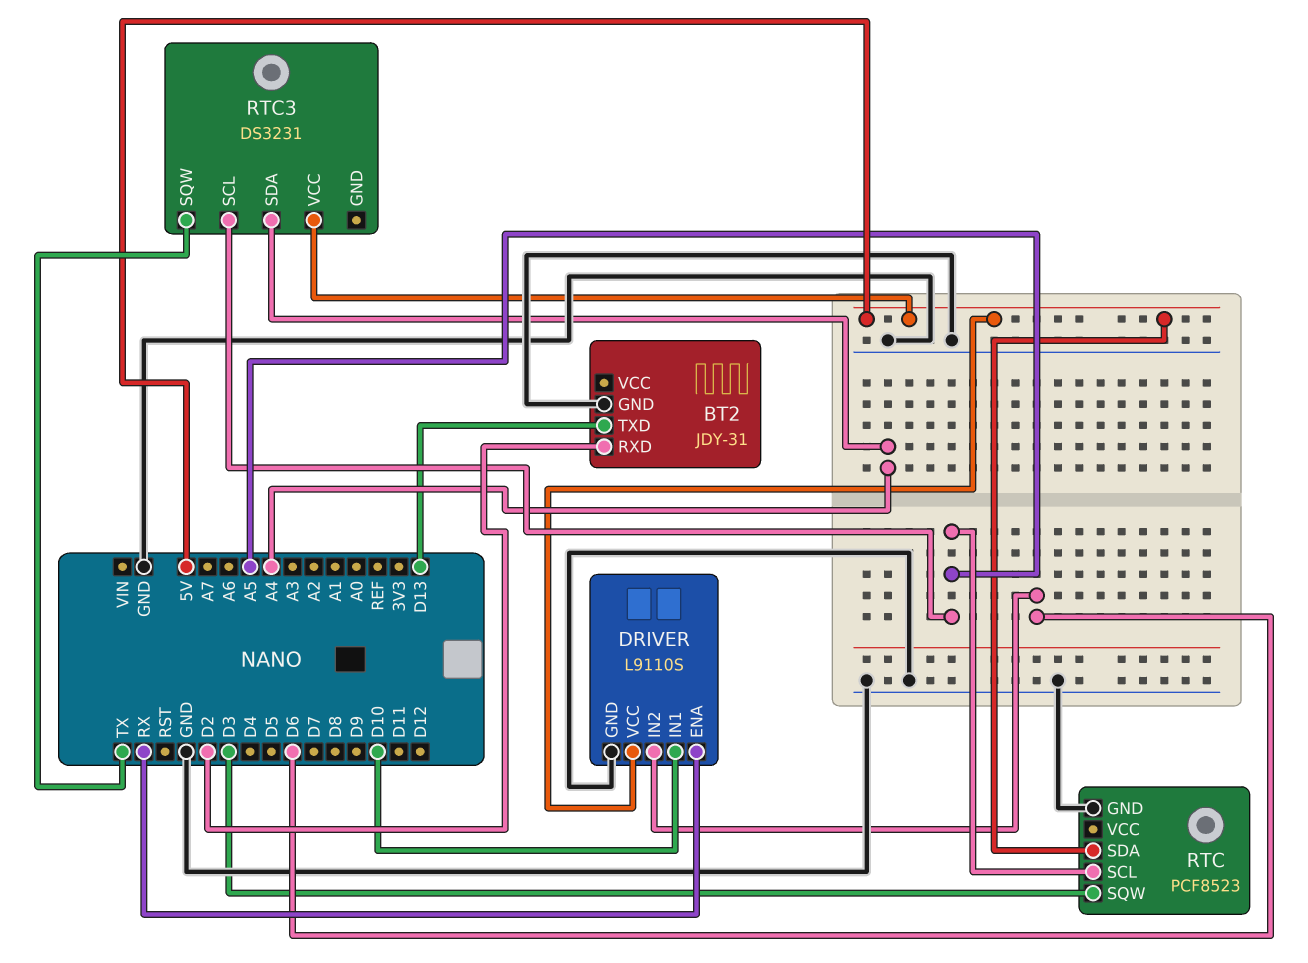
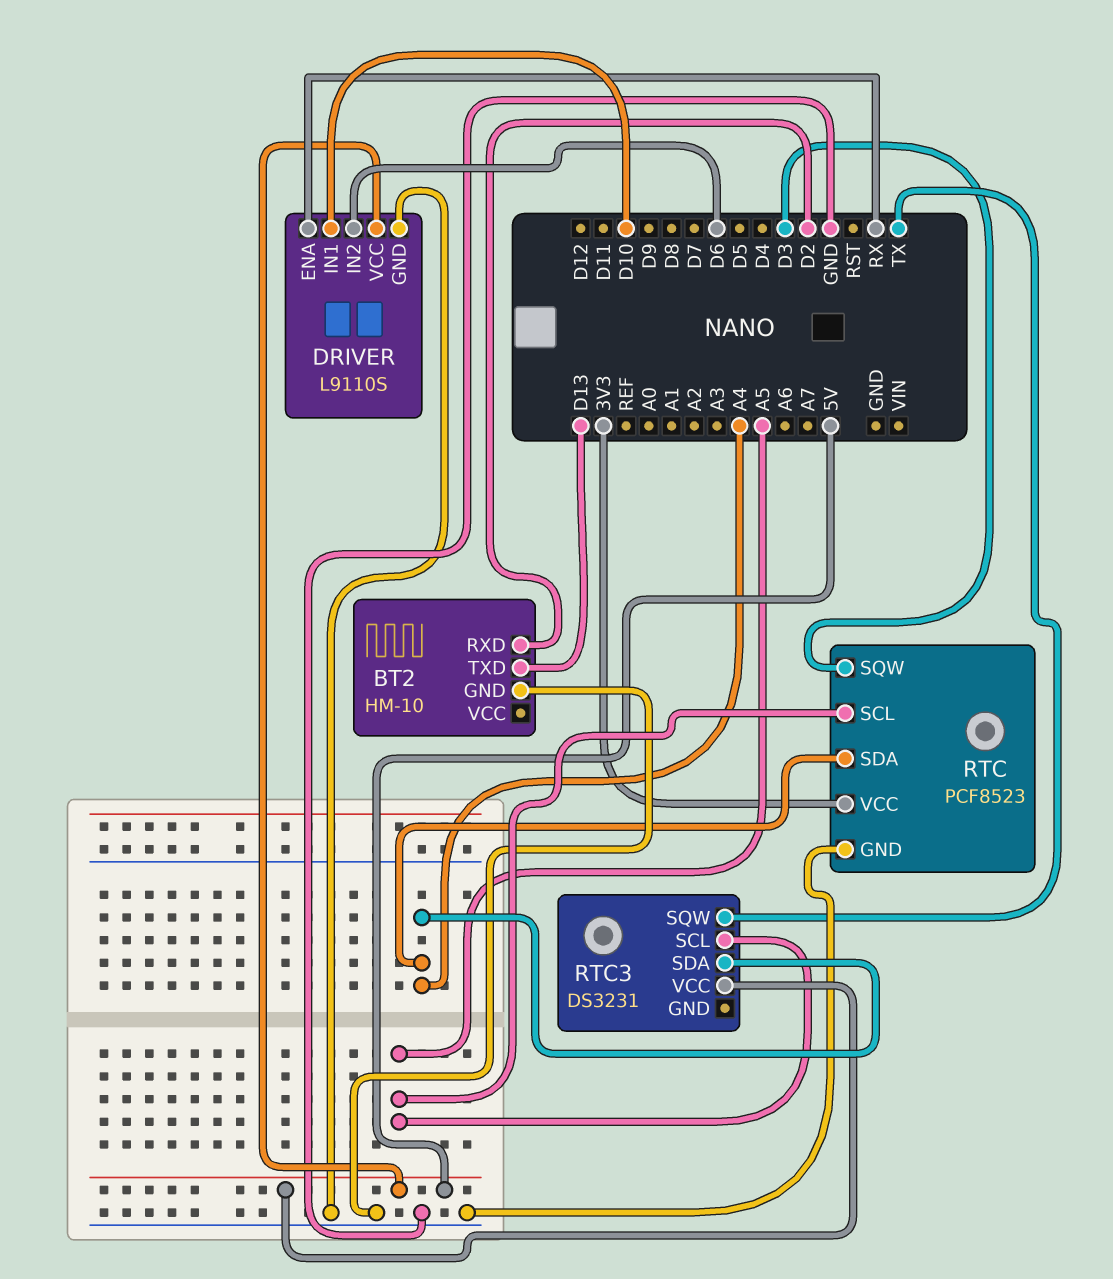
BT2: JDY-31 -> HM-10
RTC pin SDA: 5V -> A4
RTC pin VCC: none -> 3V3

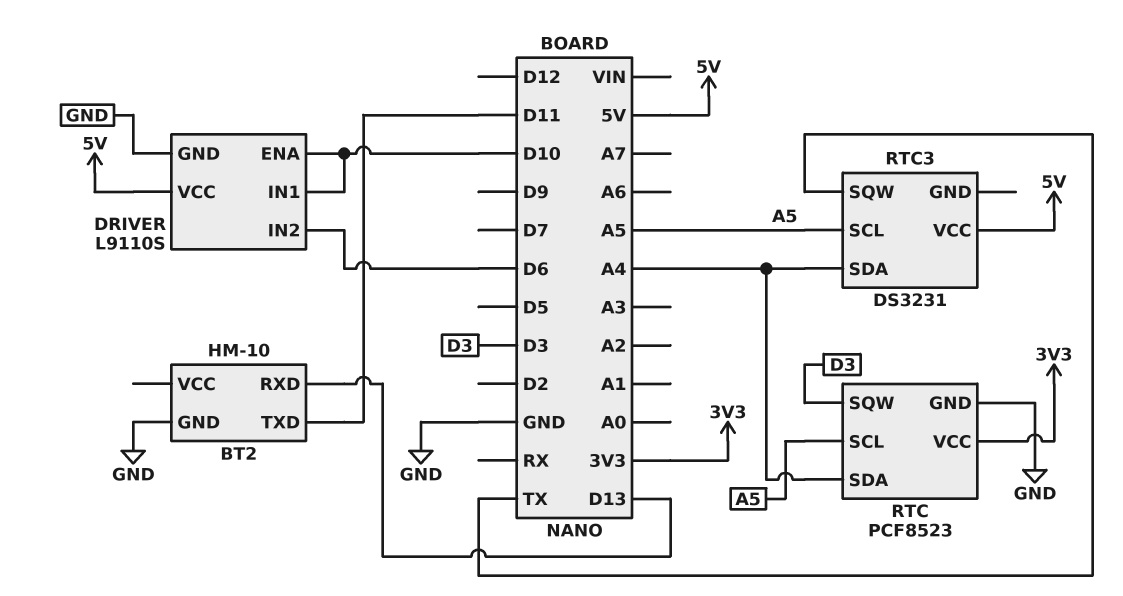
BT2 pin RXD: D2 -> D13
BT2 pin TXD: D13 -> D11
DRIVER pin ENA: RX -> D10

